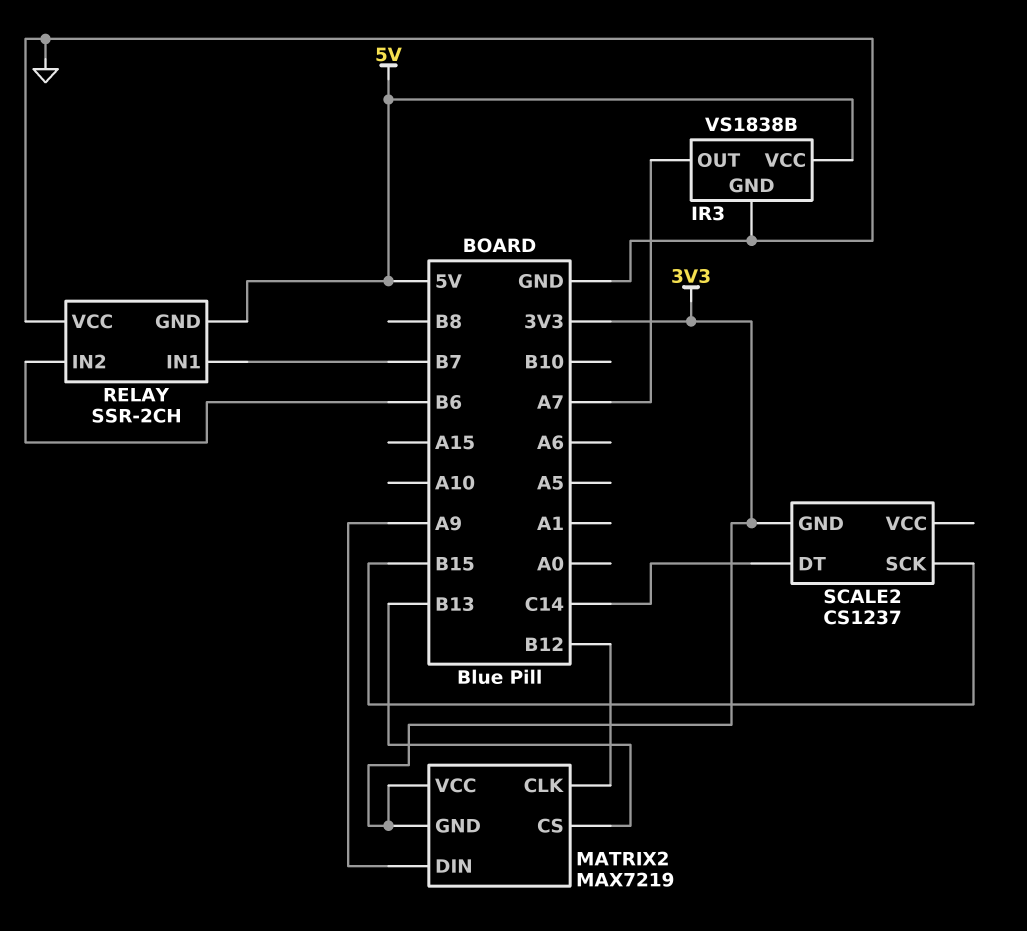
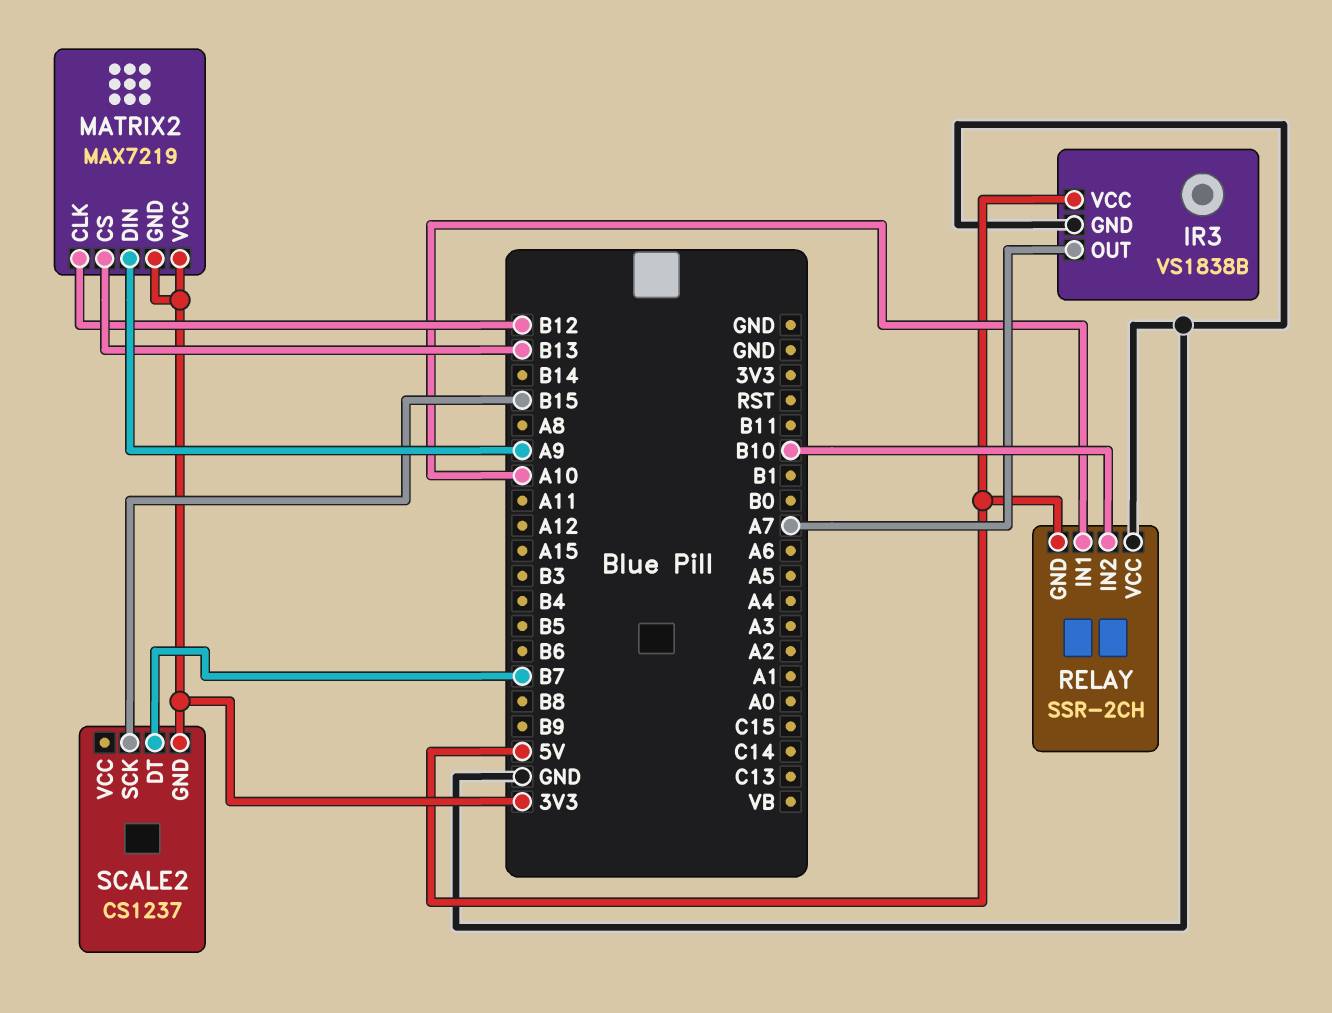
RELAY pin IN1: B7 -> A10
RELAY pin IN2: B6 -> B10
SCALE2 pin DT: C14 -> B7

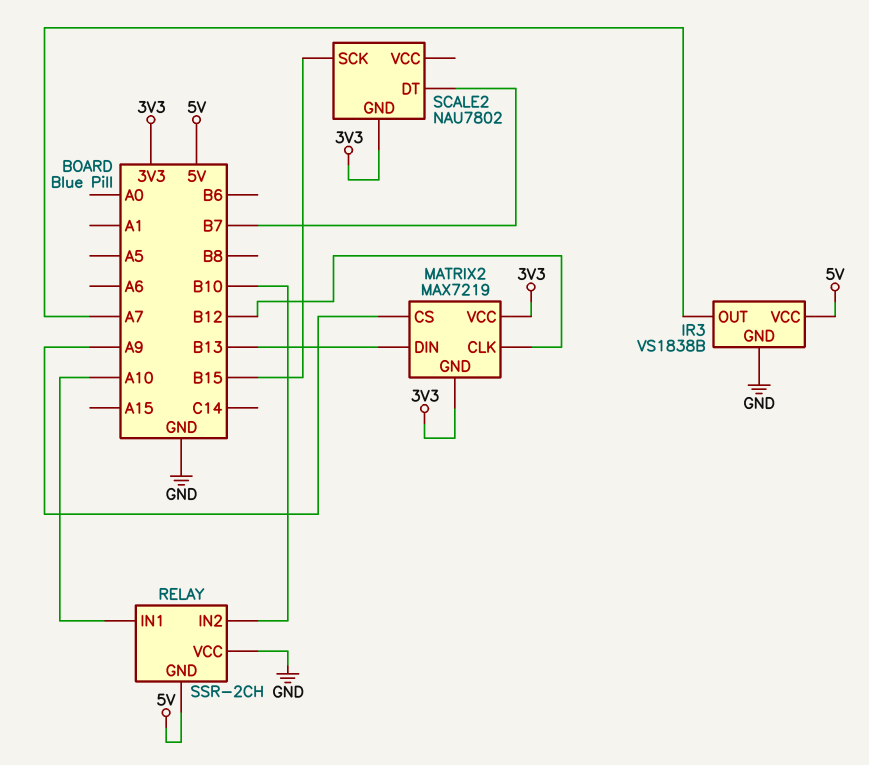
MATRIX2 pin CS: B13 -> A9
MATRIX2 pin DIN: A9 -> B13
SCALE2: CS1237 -> NAU7802

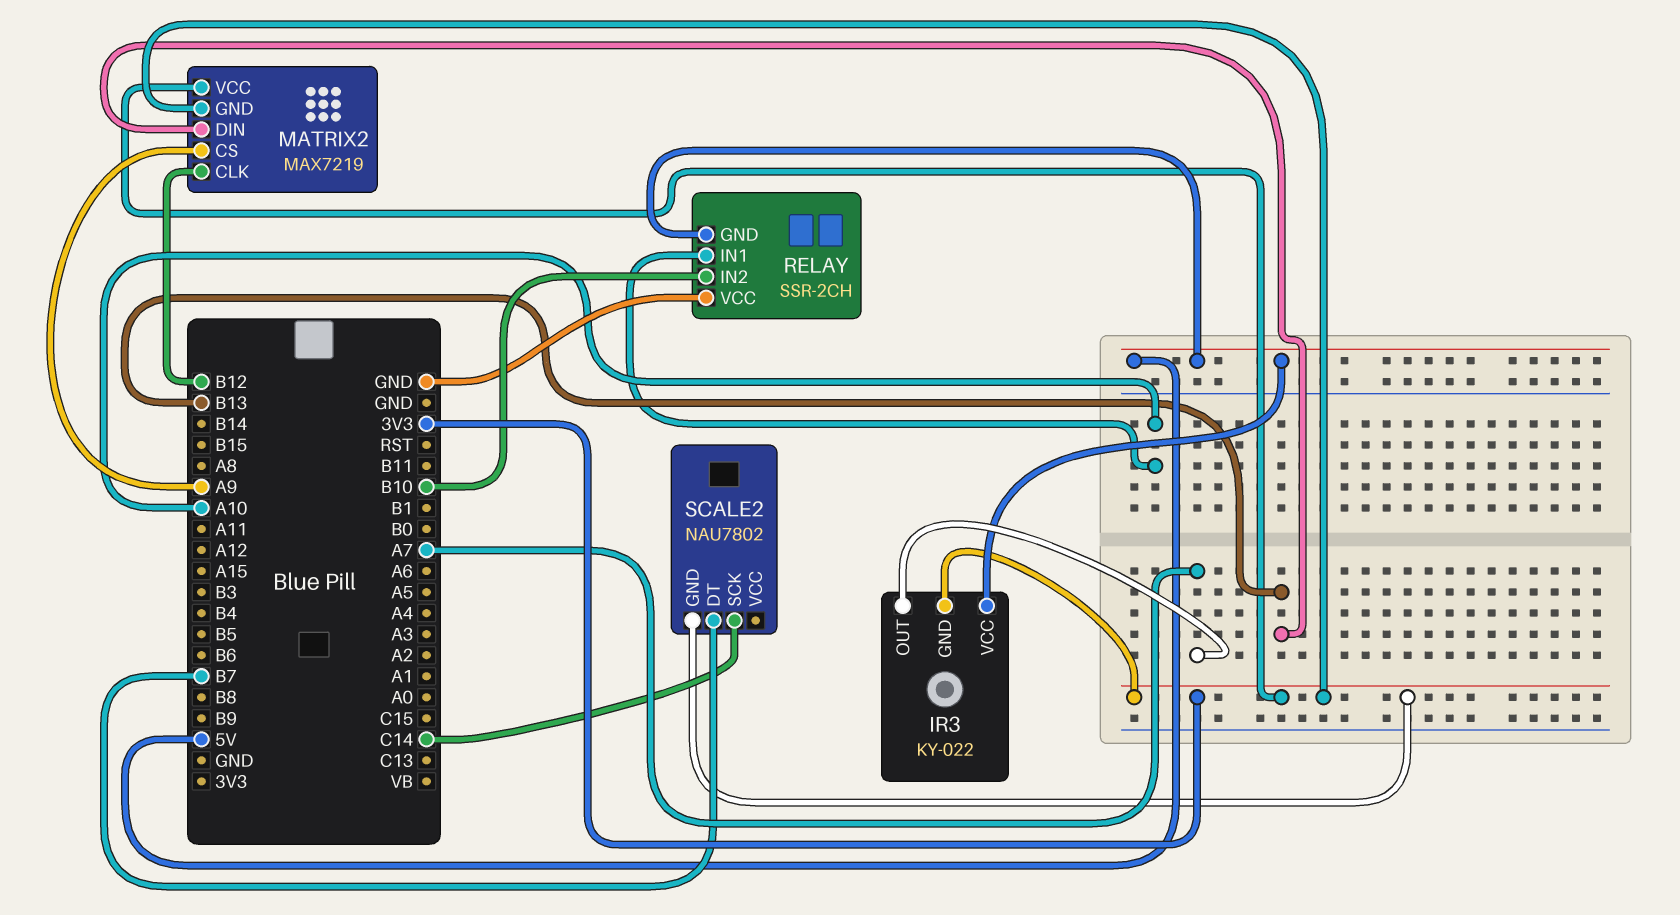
IR3: VS1838B -> KY-022
IR3 pin GND: GND -> 3V3
SCALE2 pin SCK: B15 -> C14

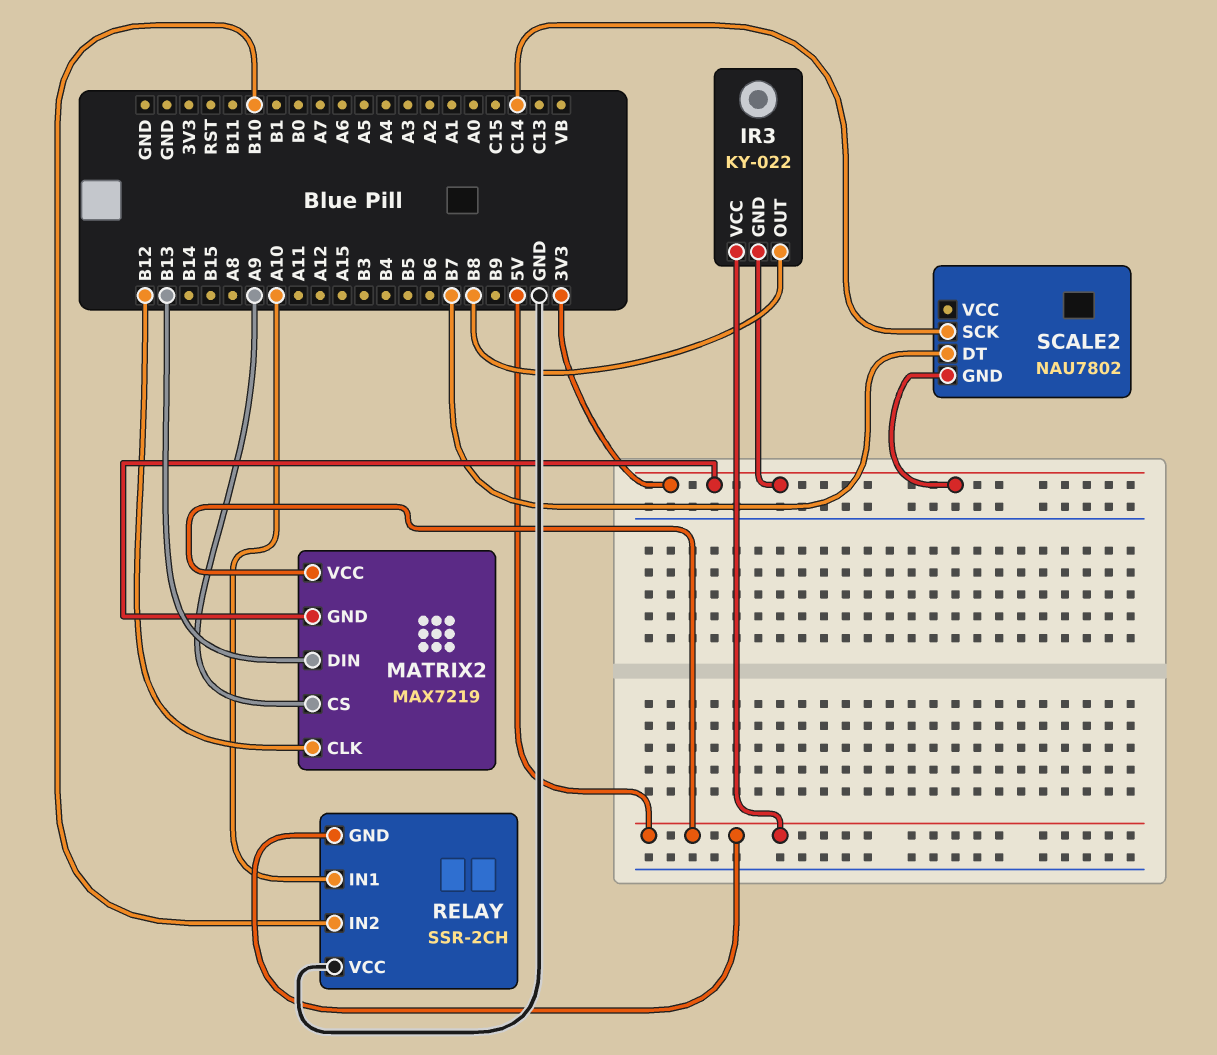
IR3 pin OUT: A7 -> B8
MATRIX2 pin VCC: 3V3 -> 5V

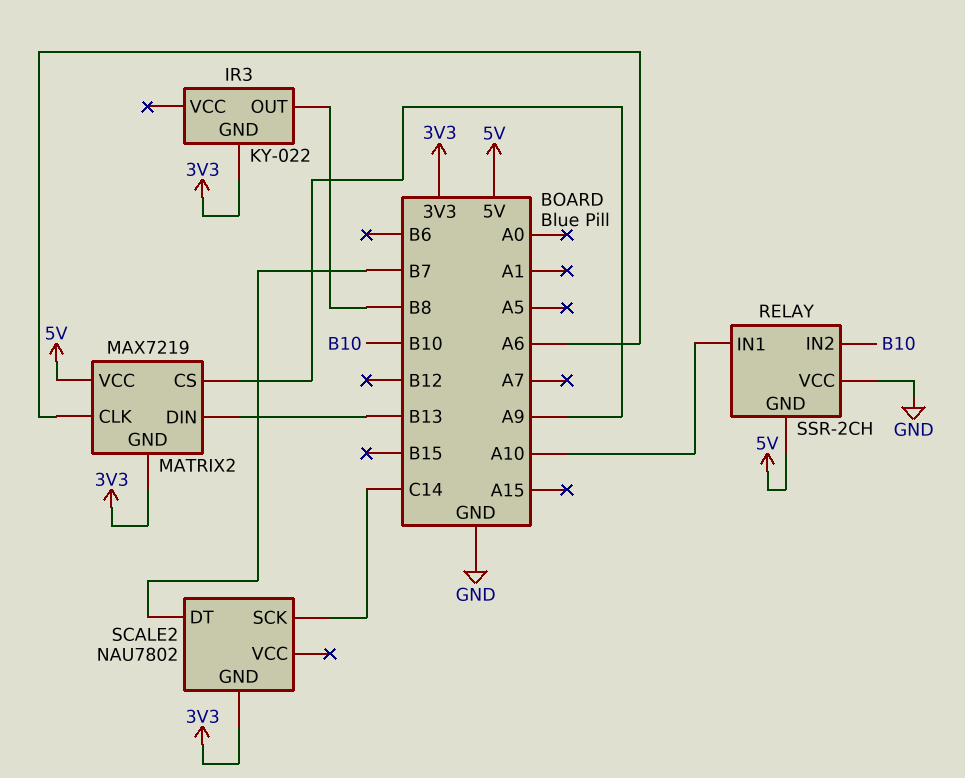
IR3 pin VCC: 5V -> none
MATRIX2 pin CLK: B12 -> A6

